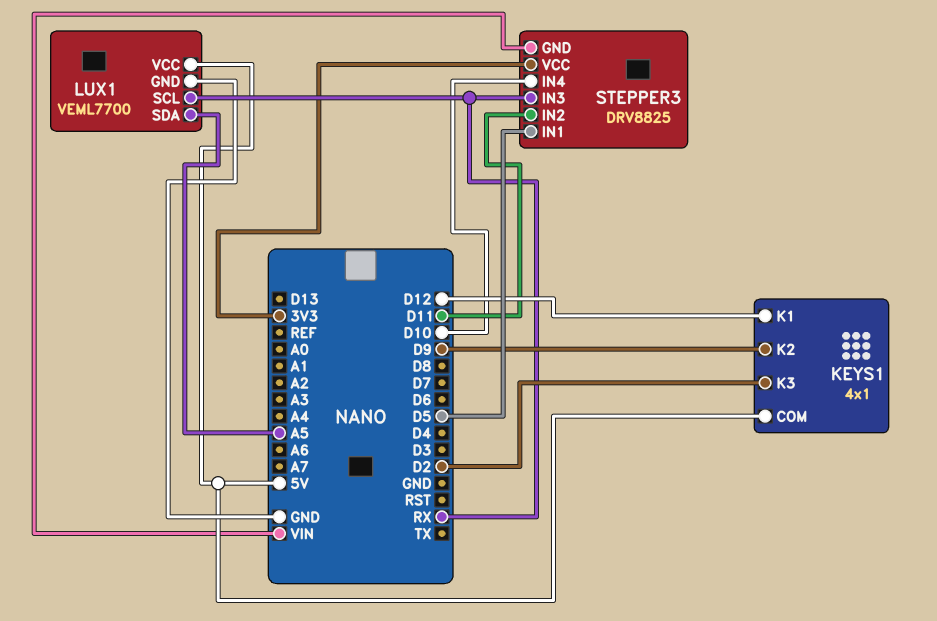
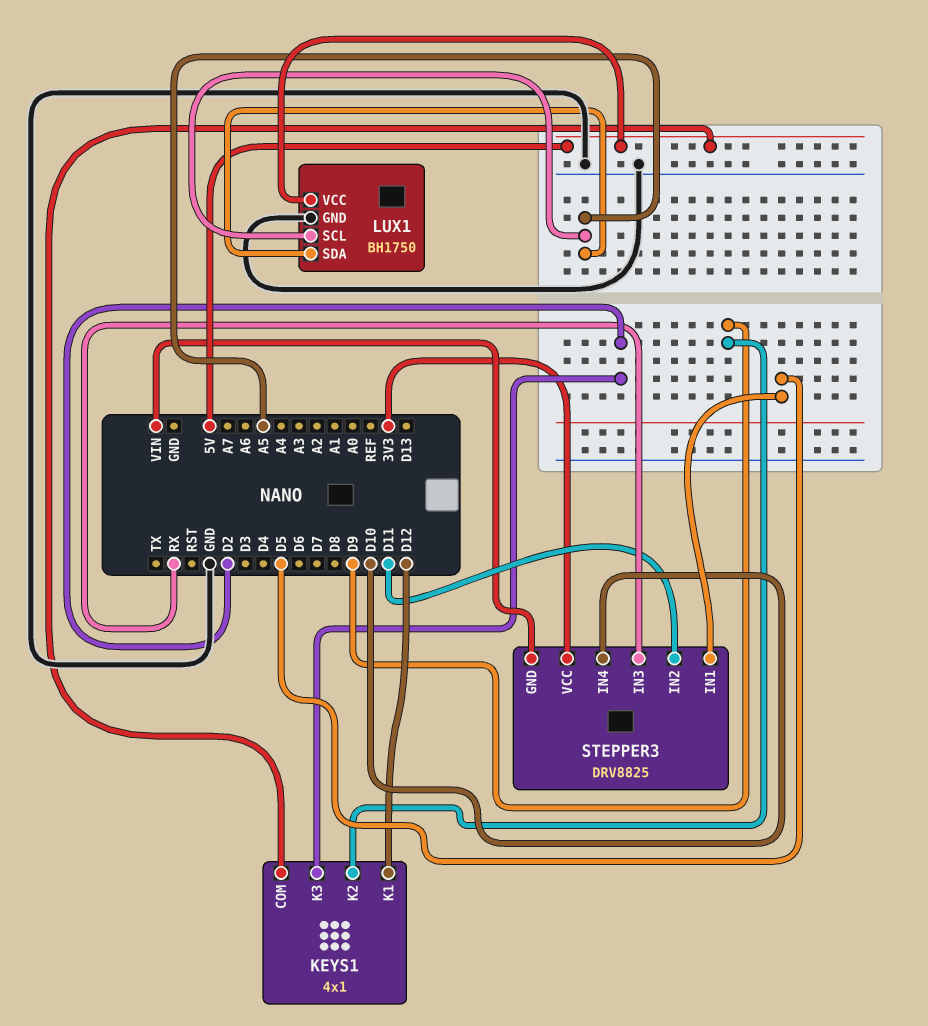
LUX1: VEML7700 -> BH1750
LUX1 pin SCL: RX -> A5

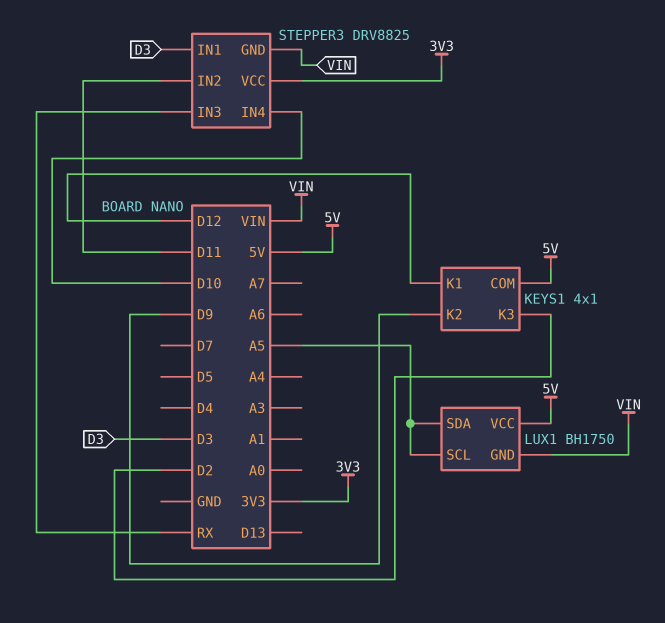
LUX1 pin GND: GND -> VIN
STEPPER3 pin IN1: D5 -> D3

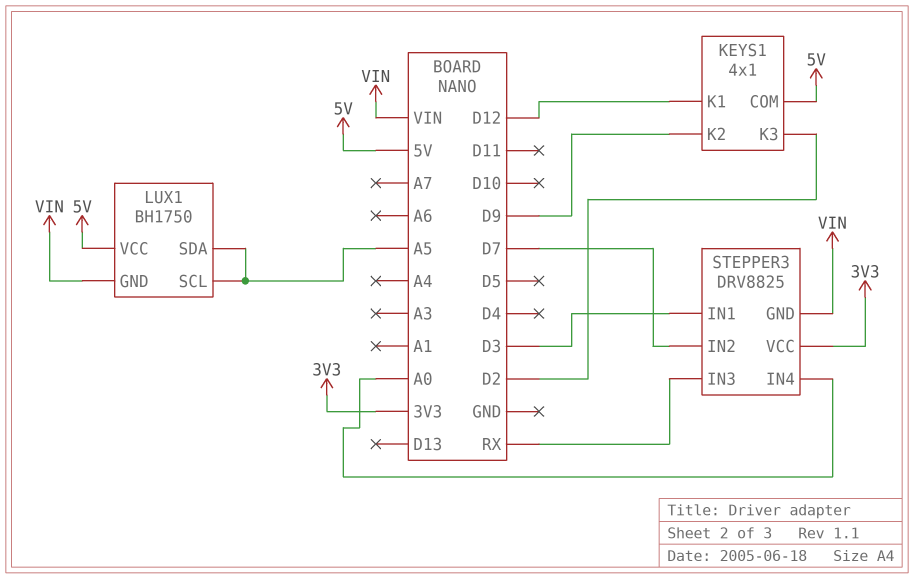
STEPPER3 pin IN2: D11 -> D7
STEPPER3 pin IN4: D10 -> A0

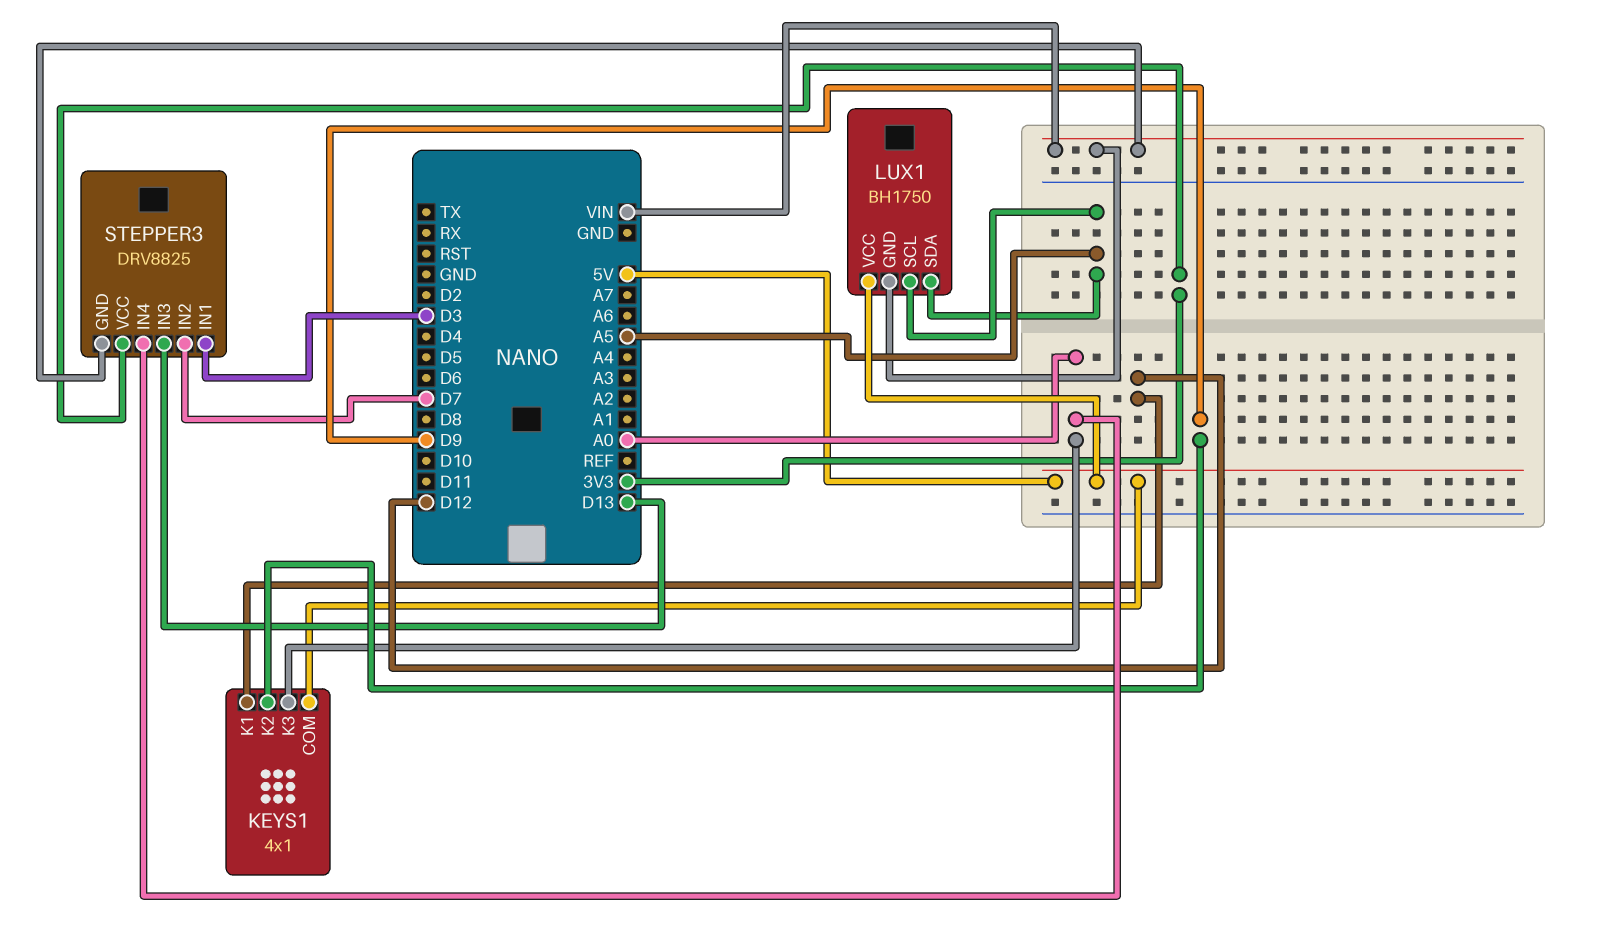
KEYS1 pin K3: D2 -> A0
STEPPER3 pin IN3: RX -> D13

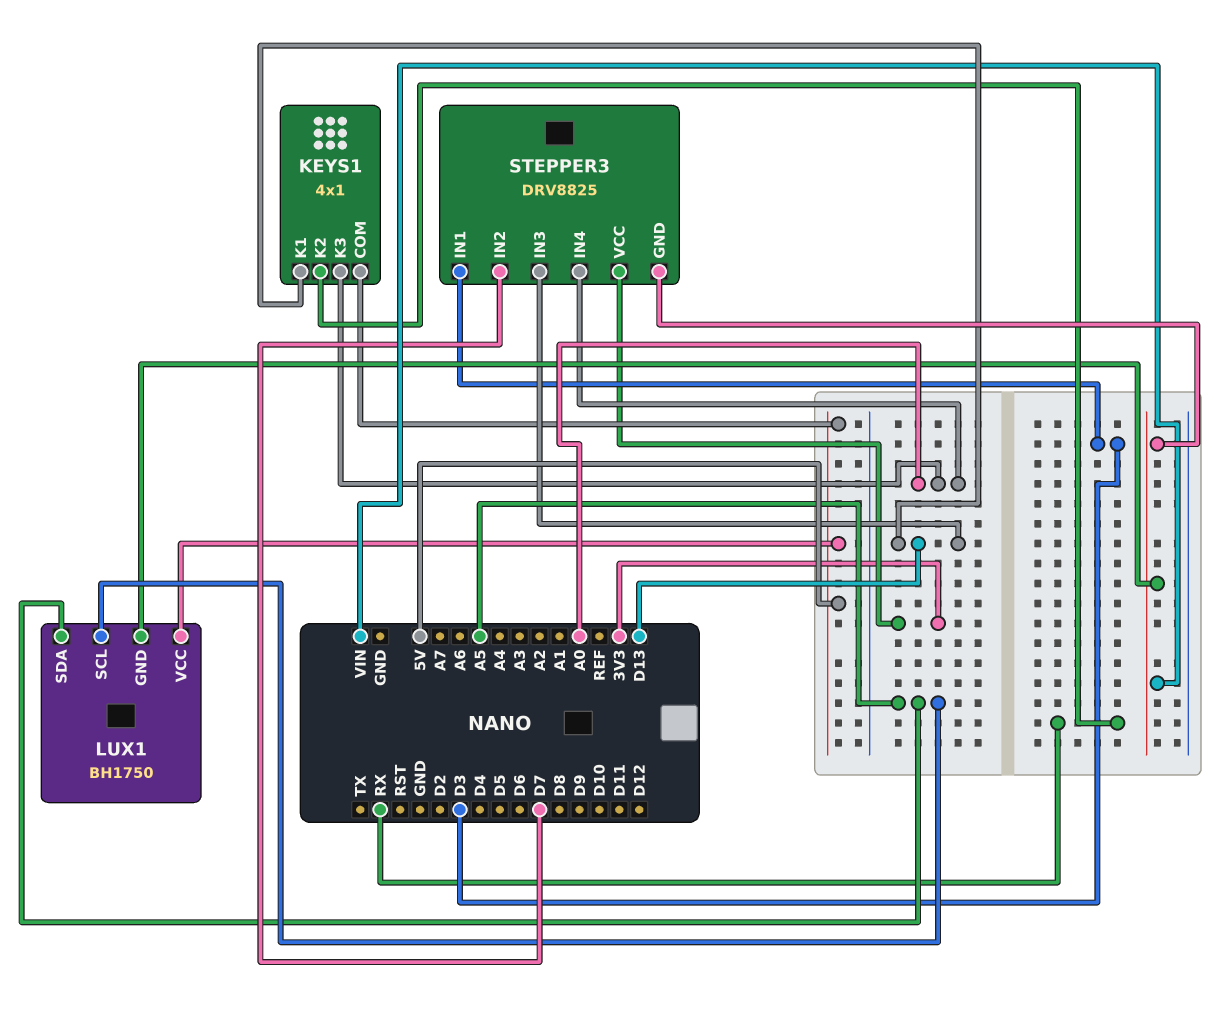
KEYS1 pin K1: D12 -> D13
KEYS1 pin K2: D9 -> RX

